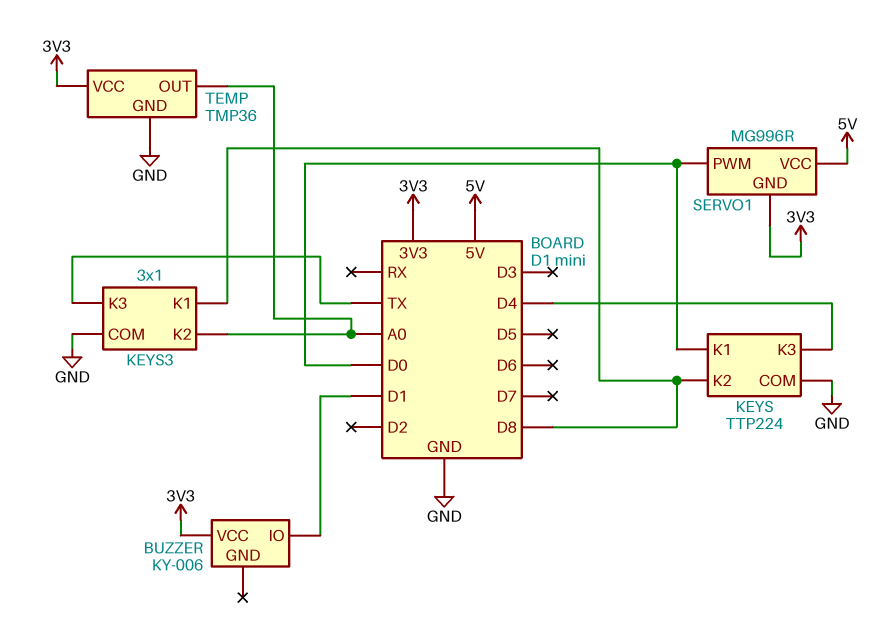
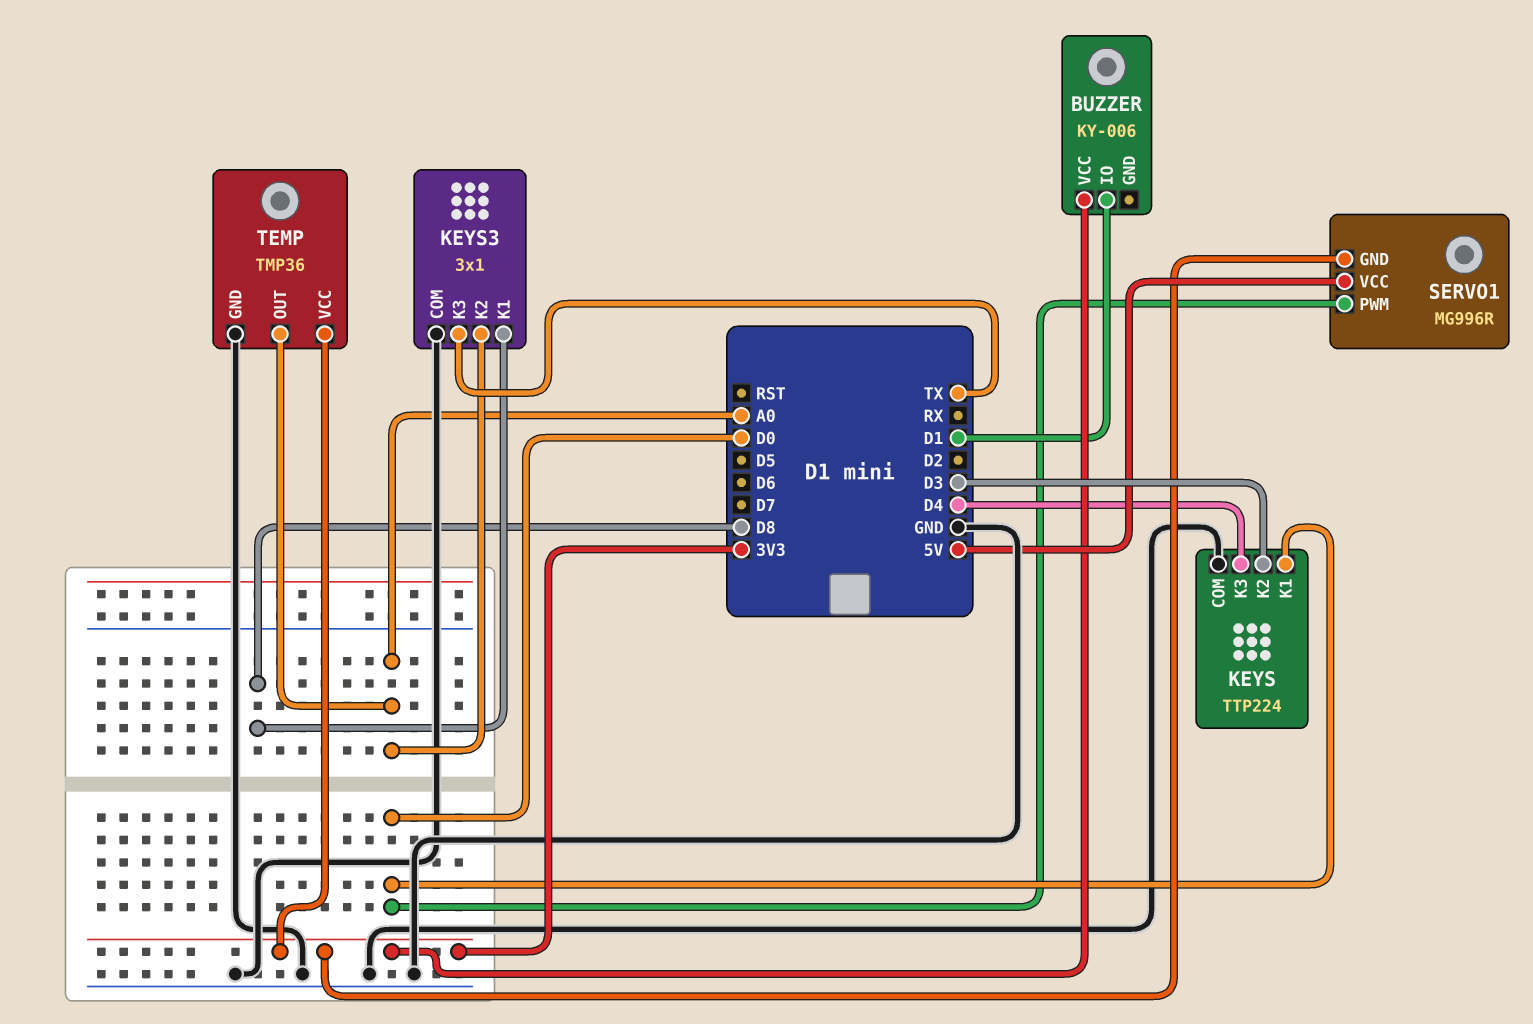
KEYS pin K2: D8 -> D3

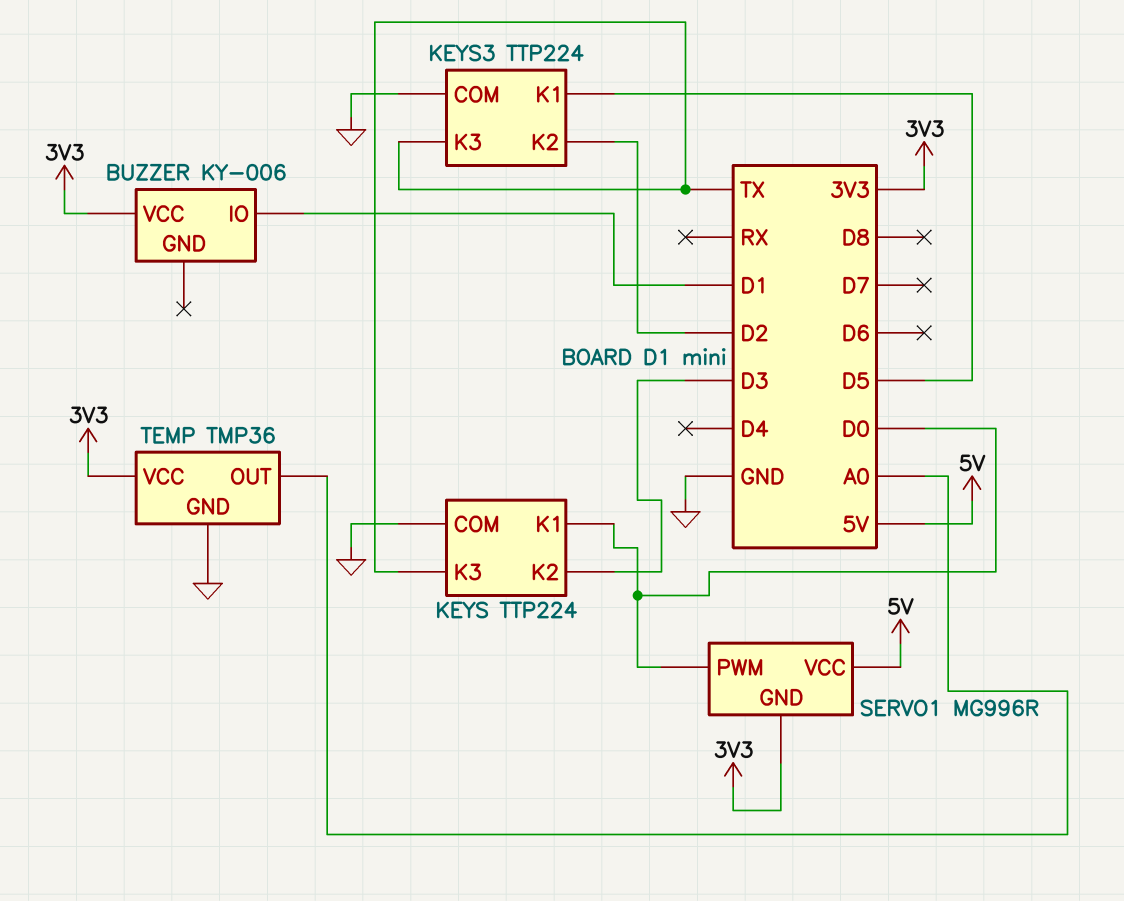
KEYS pin K3: D4 -> TX
KEYS3: 3x1 -> TTP224
KEYS3 pin K1: D8 -> D5
KEYS3 pin K2: A0 -> D2

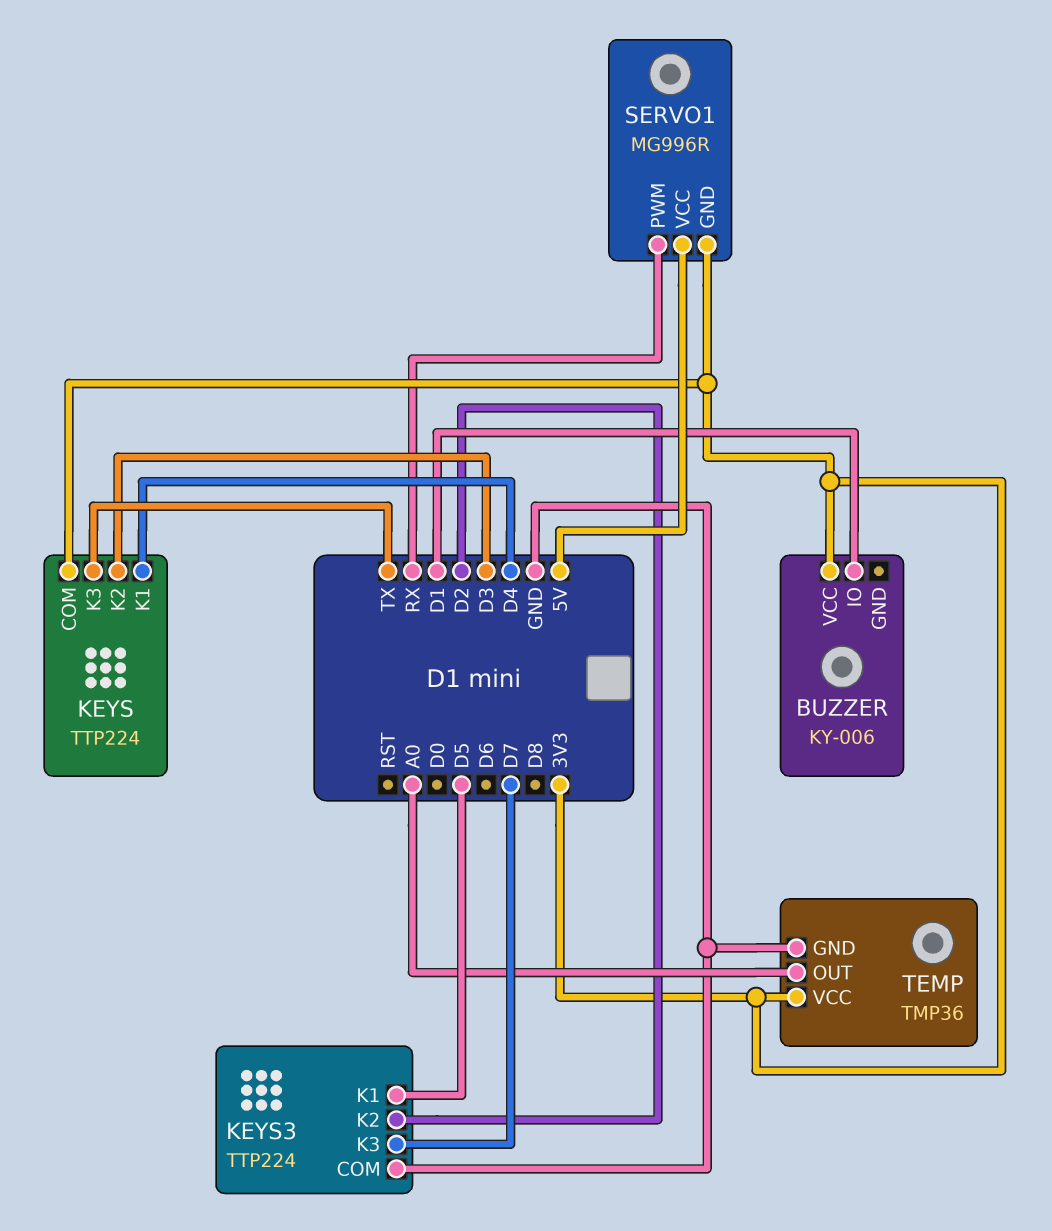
KEYS pin COM: GND -> 3V3
KEYS pin K1: D0 -> D4
KEYS3 pin K3: TX -> D7
SERVO1 pin PWM: D0 -> RX

